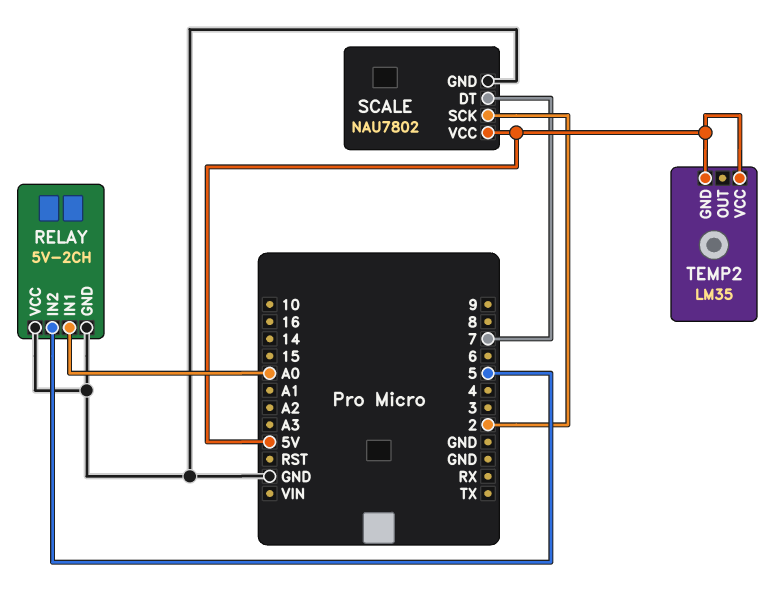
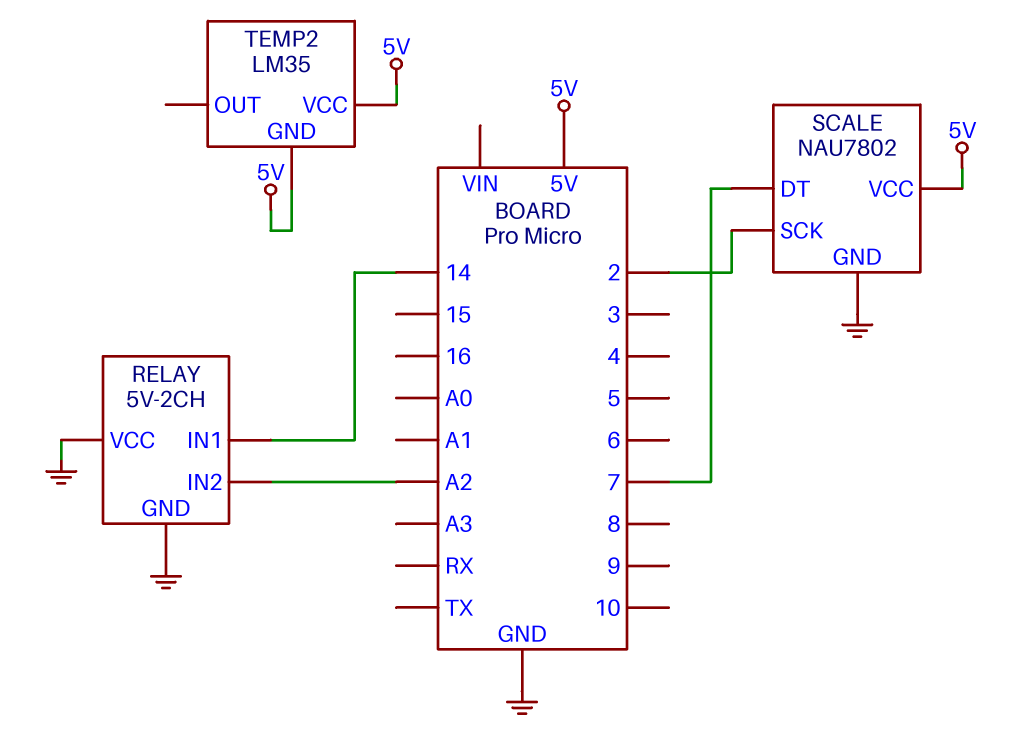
RELAY pin IN1: A0 -> 14
RELAY pin IN2: 5 -> A2

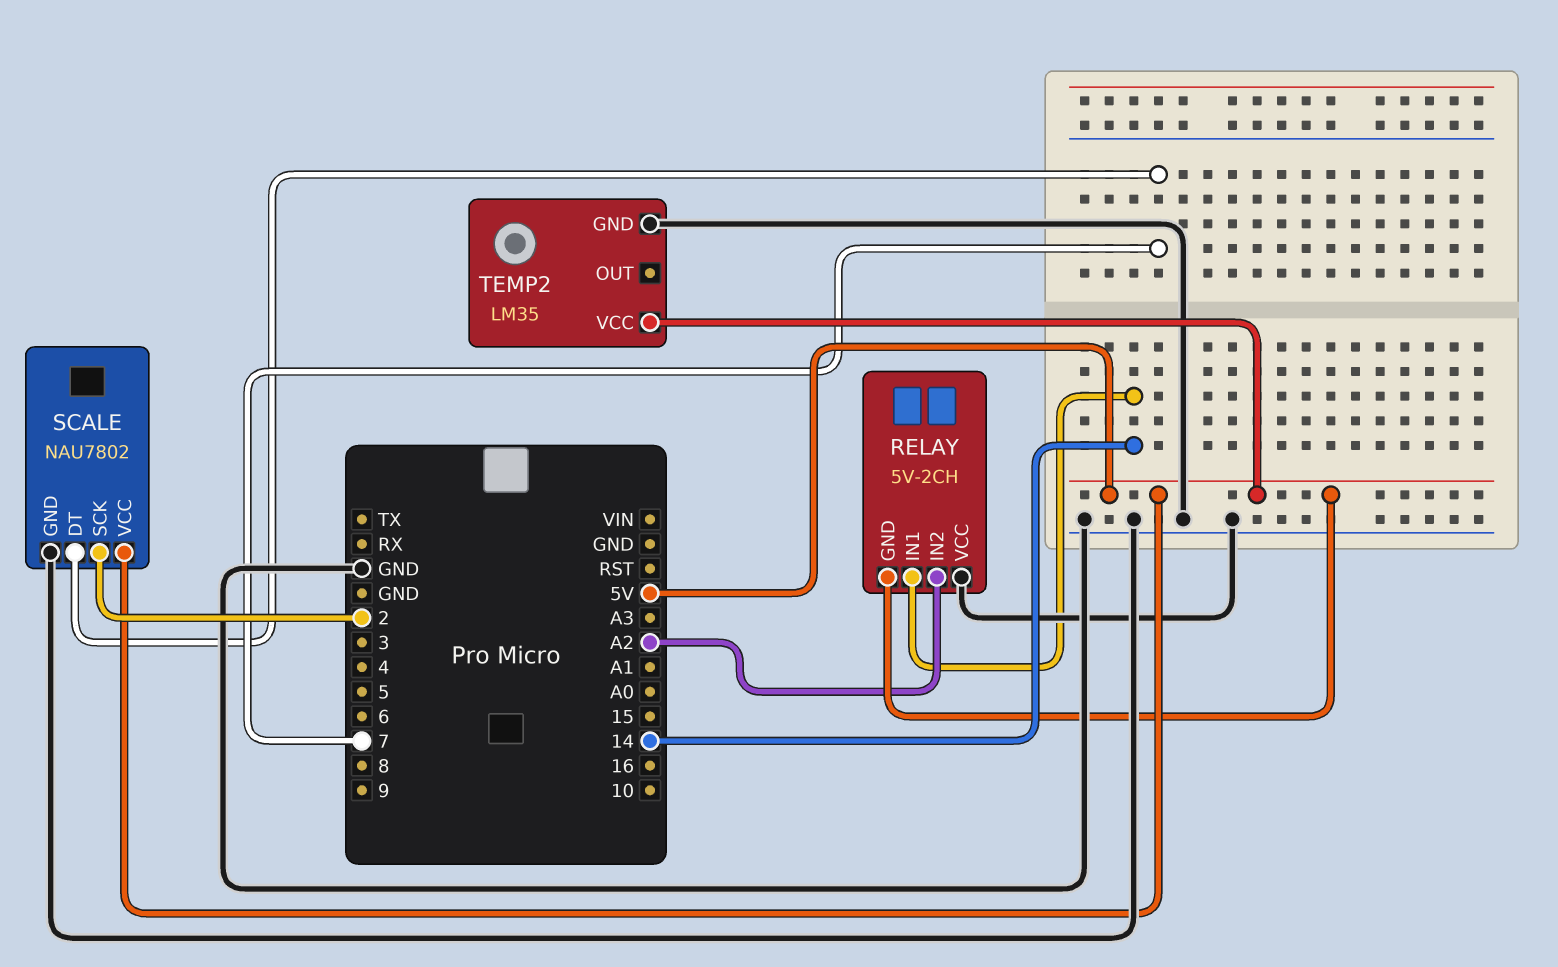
RELAY pin GND: GND -> 5V
TEMP2 pin GND: 5V -> GND

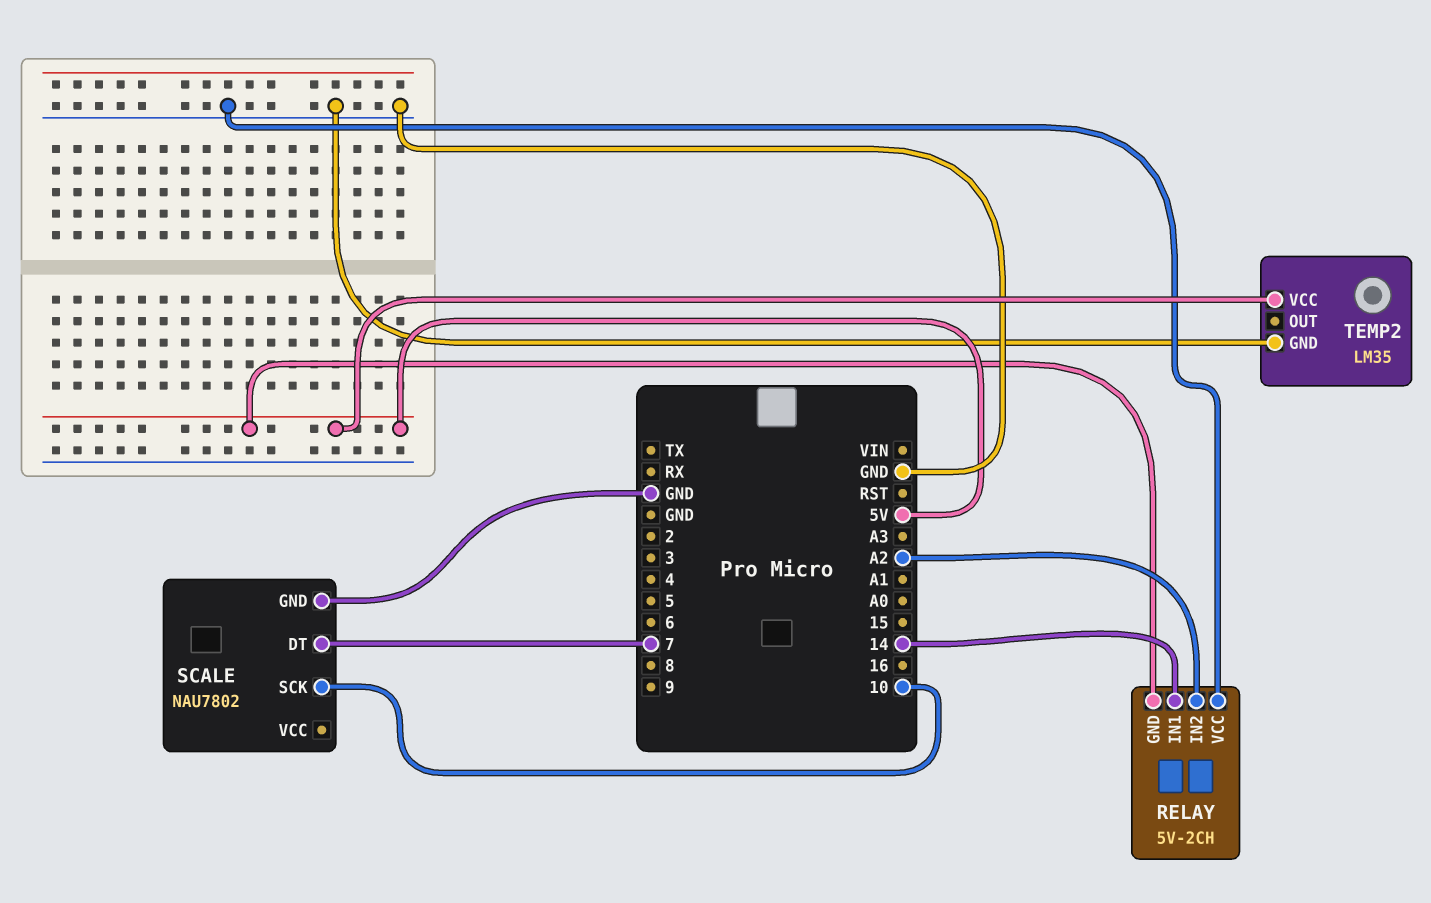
SCALE pin SCK: 2 -> 10
SCALE pin VCC: 5V -> none

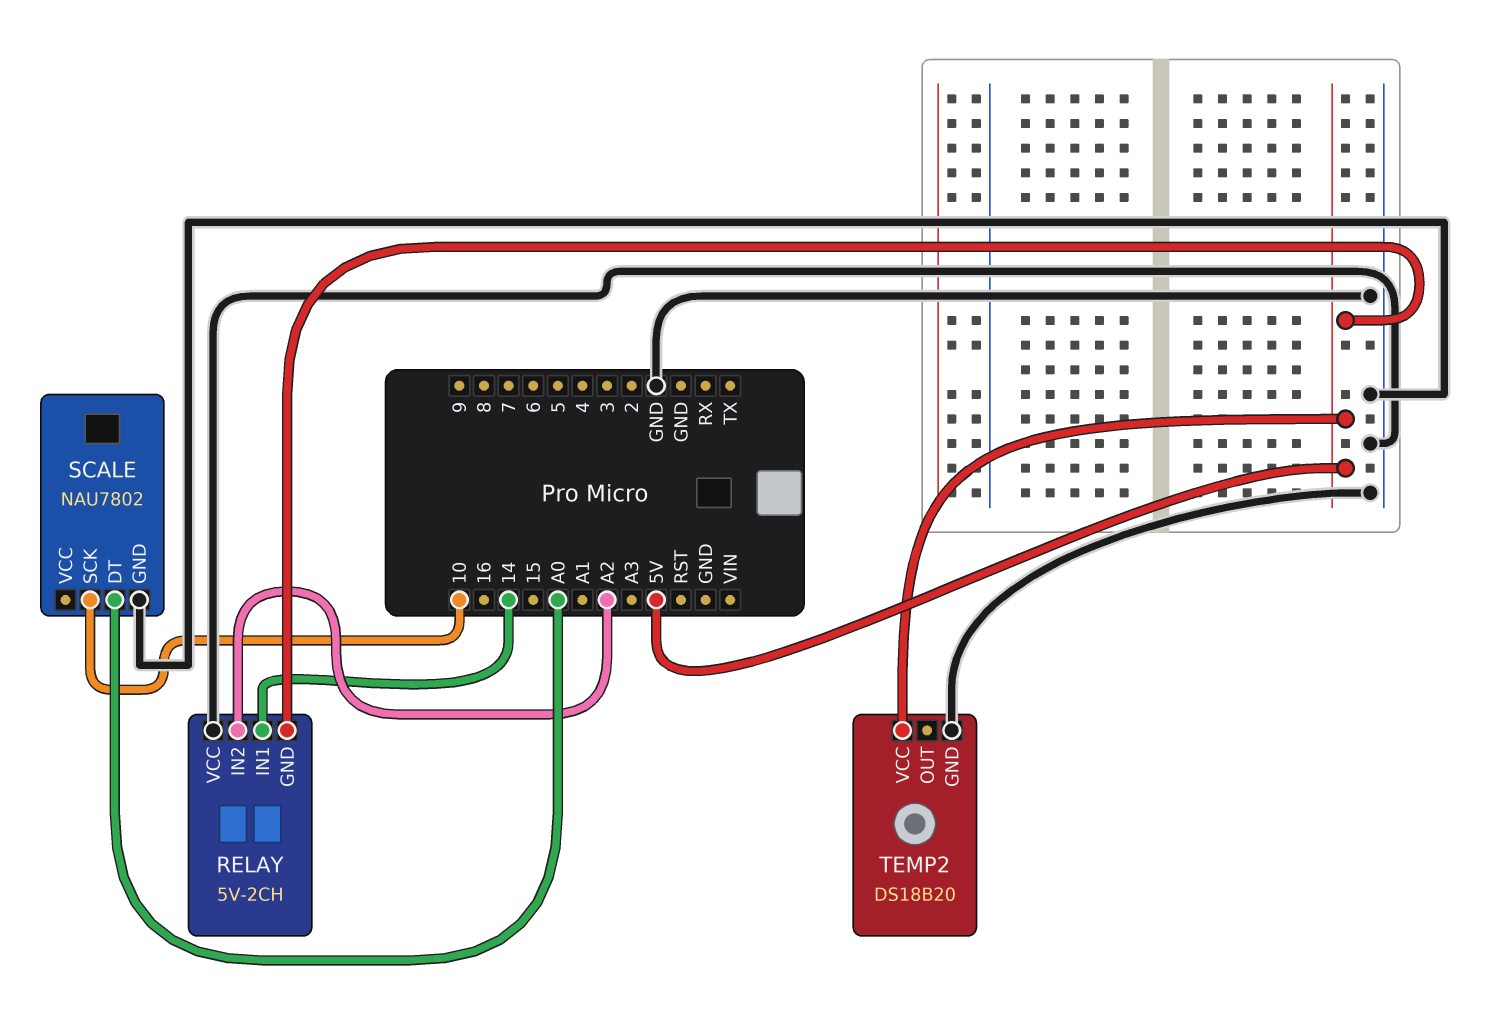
SCALE pin DT: 7 -> A0
TEMP2: LM35 -> DS18B20

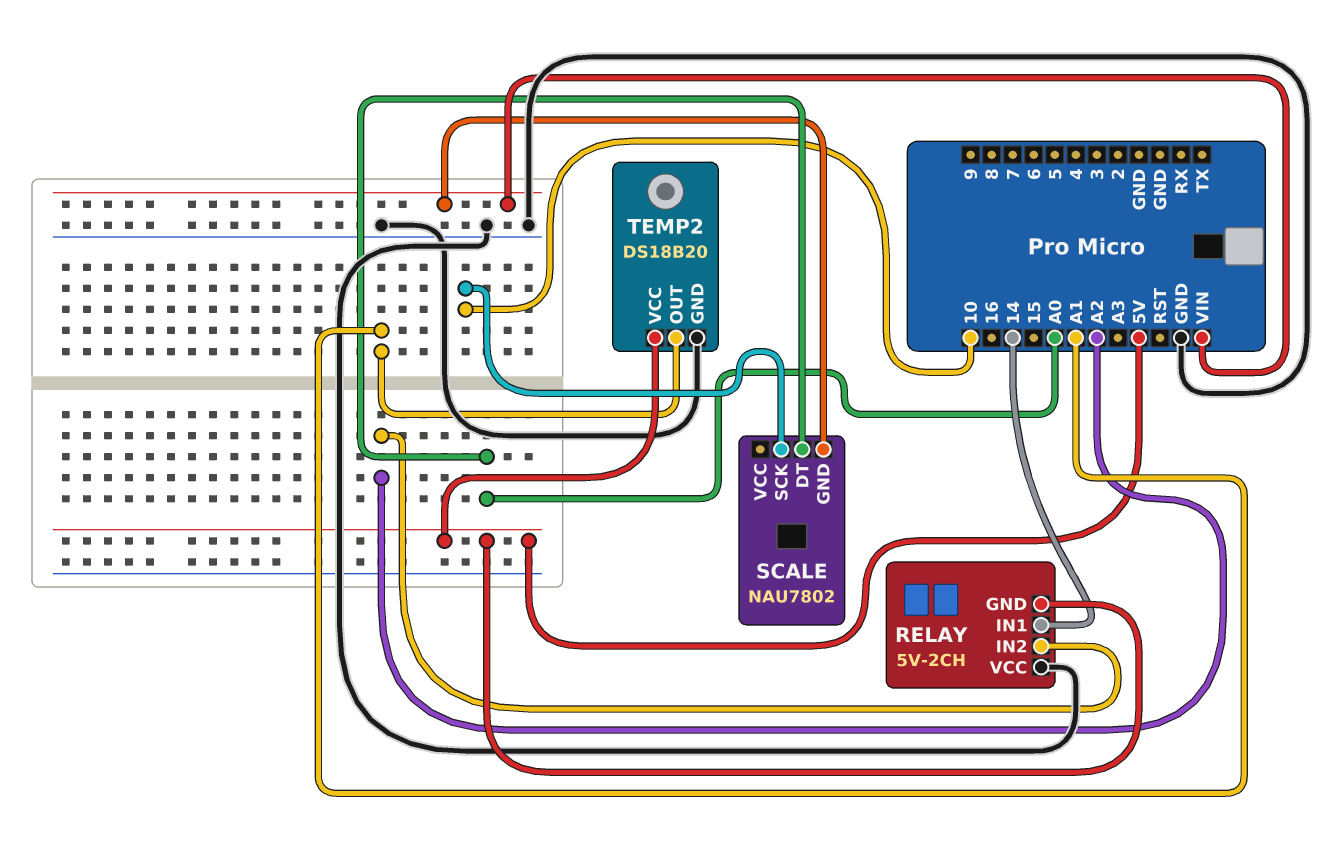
SCALE pin GND: GND -> VIN
TEMP2 pin OUT: none -> A1

